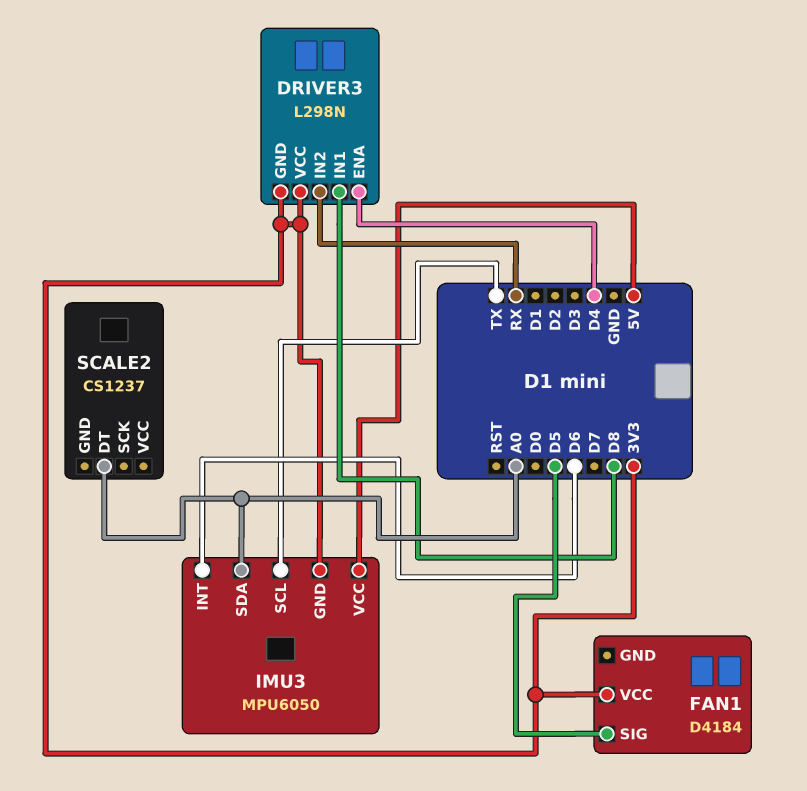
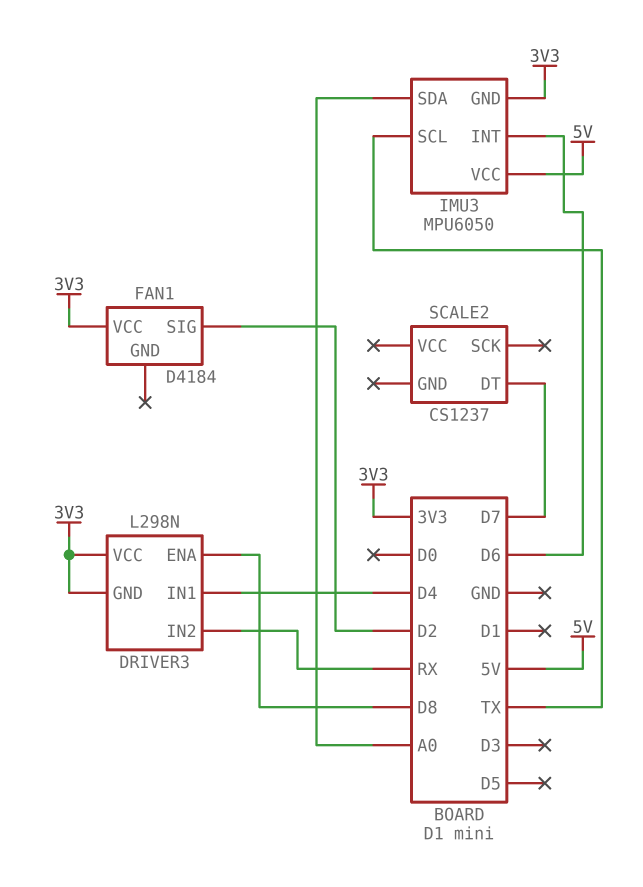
DRIVER3 pin ENA: D4 -> D8
DRIVER3 pin IN1: D8 -> D4
FAN1 pin SIG: D5 -> D2
SCALE2 pin DT: A0 -> D7

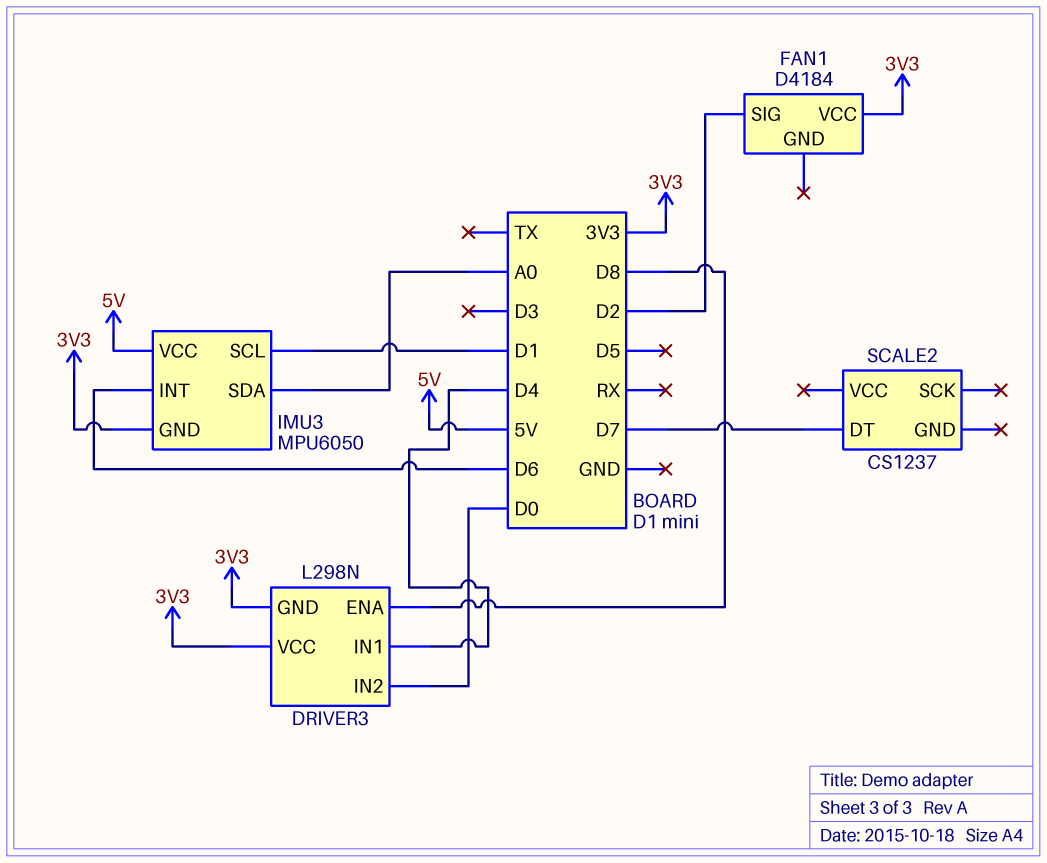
DRIVER3 pin IN2: RX -> D0
IMU3 pin SCL: TX -> D1

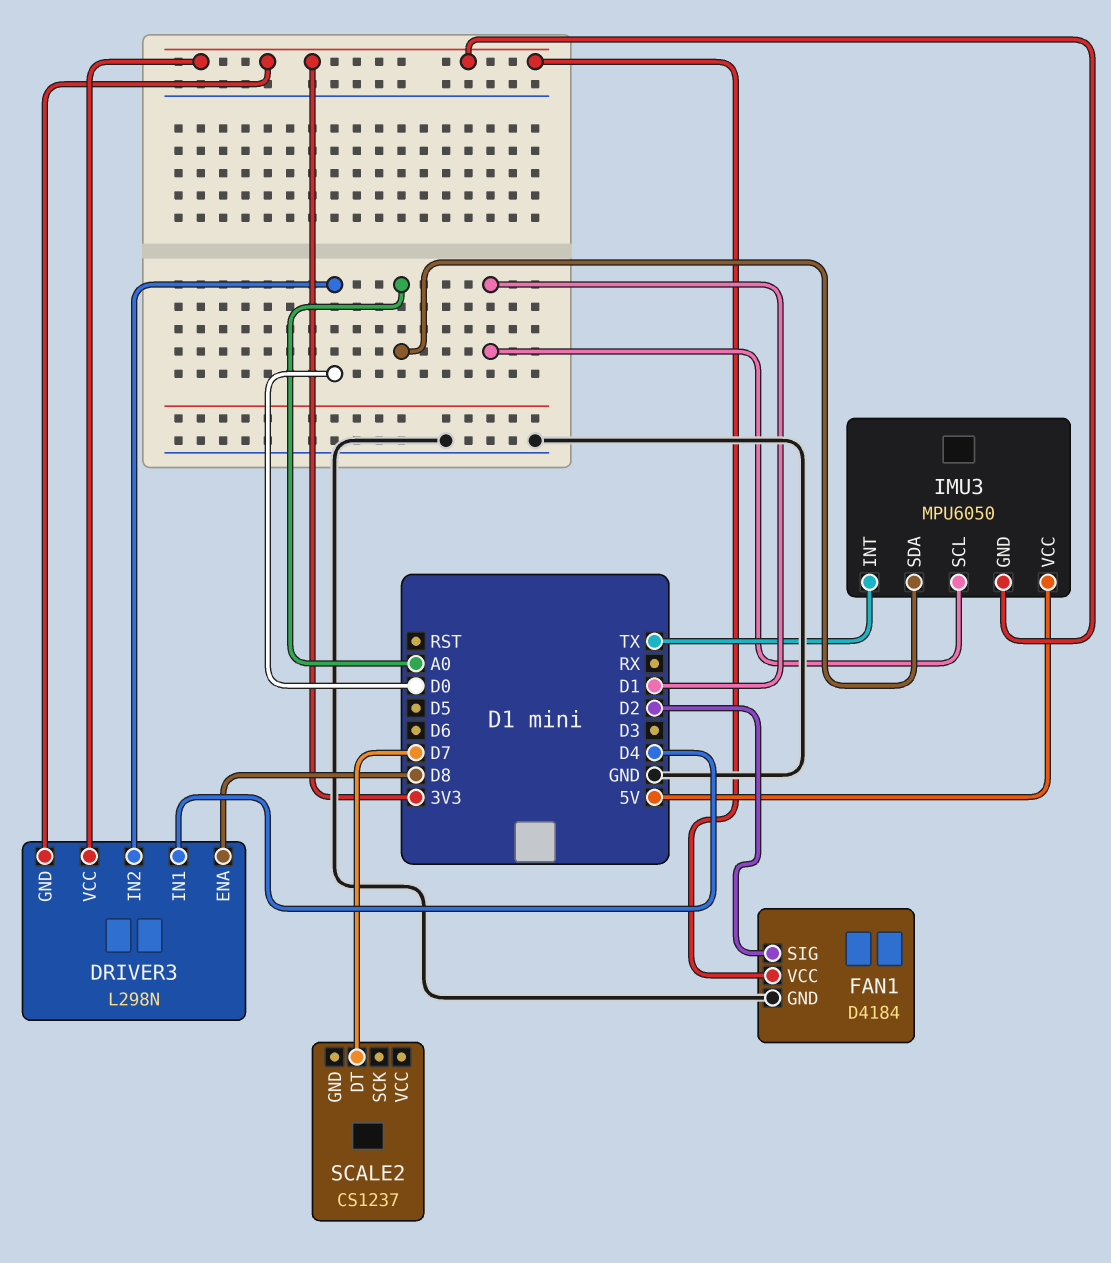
FAN1 pin GND: none -> GND
IMU3 pin INT: D6 -> TX

